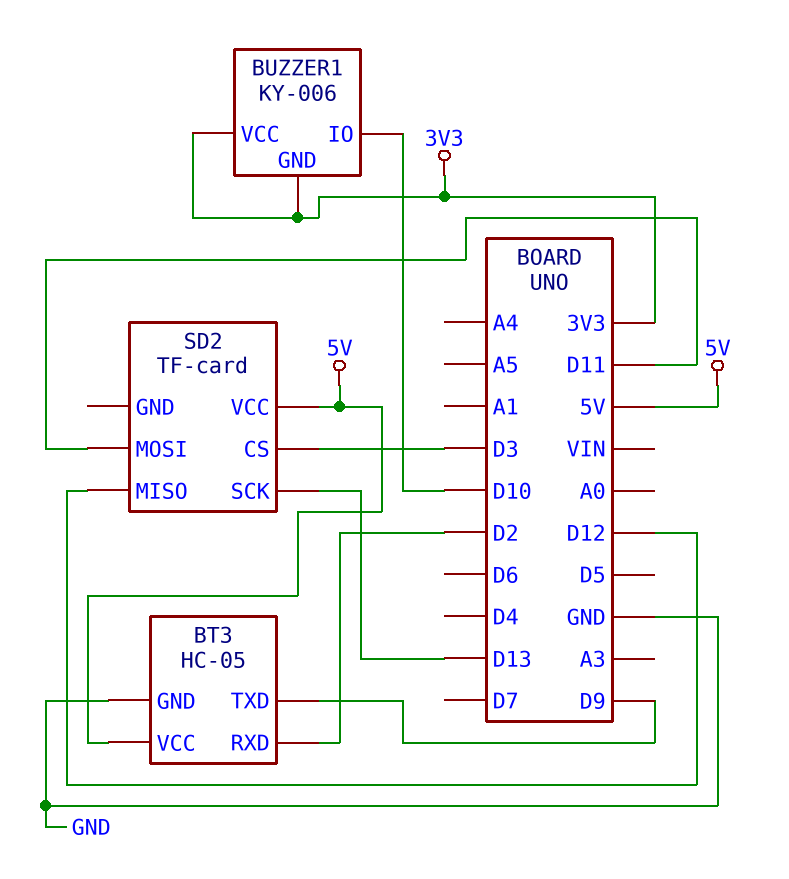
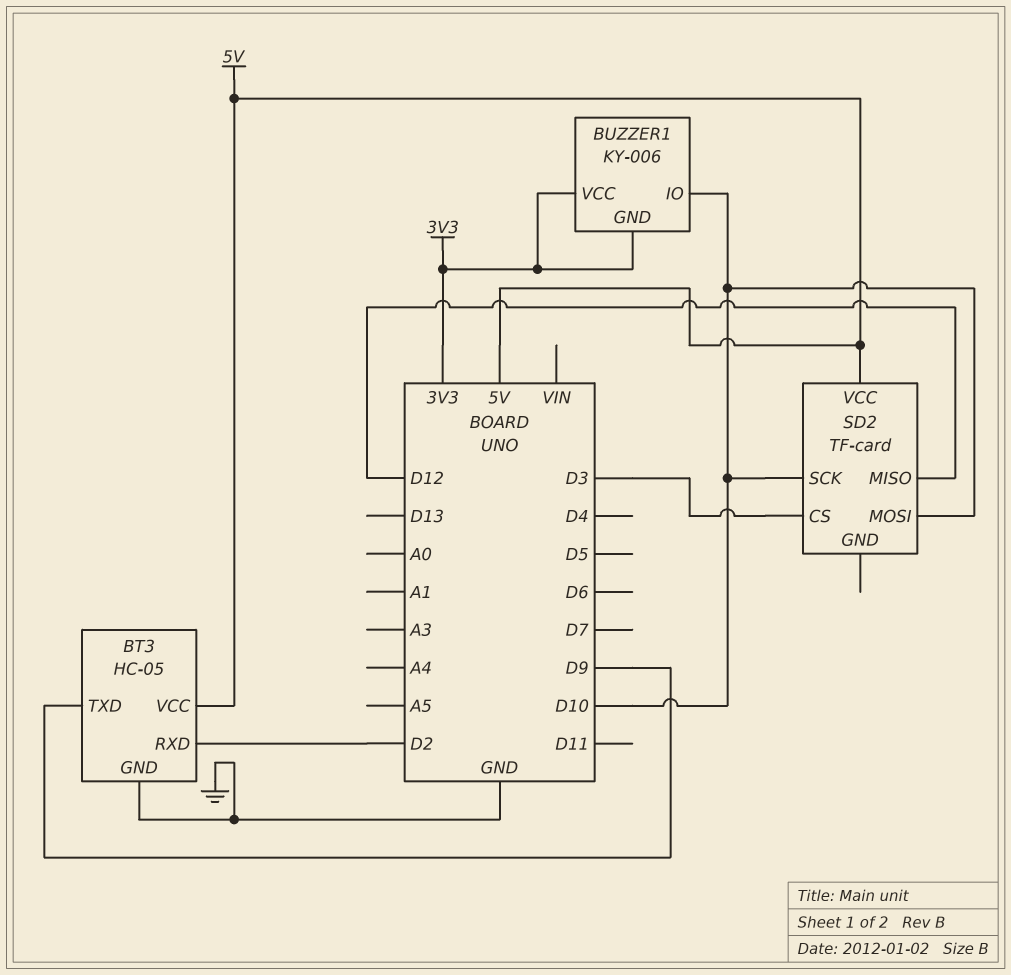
SD2 pin MOSI: D11 -> D10
SD2 pin SCK: D13 -> D10

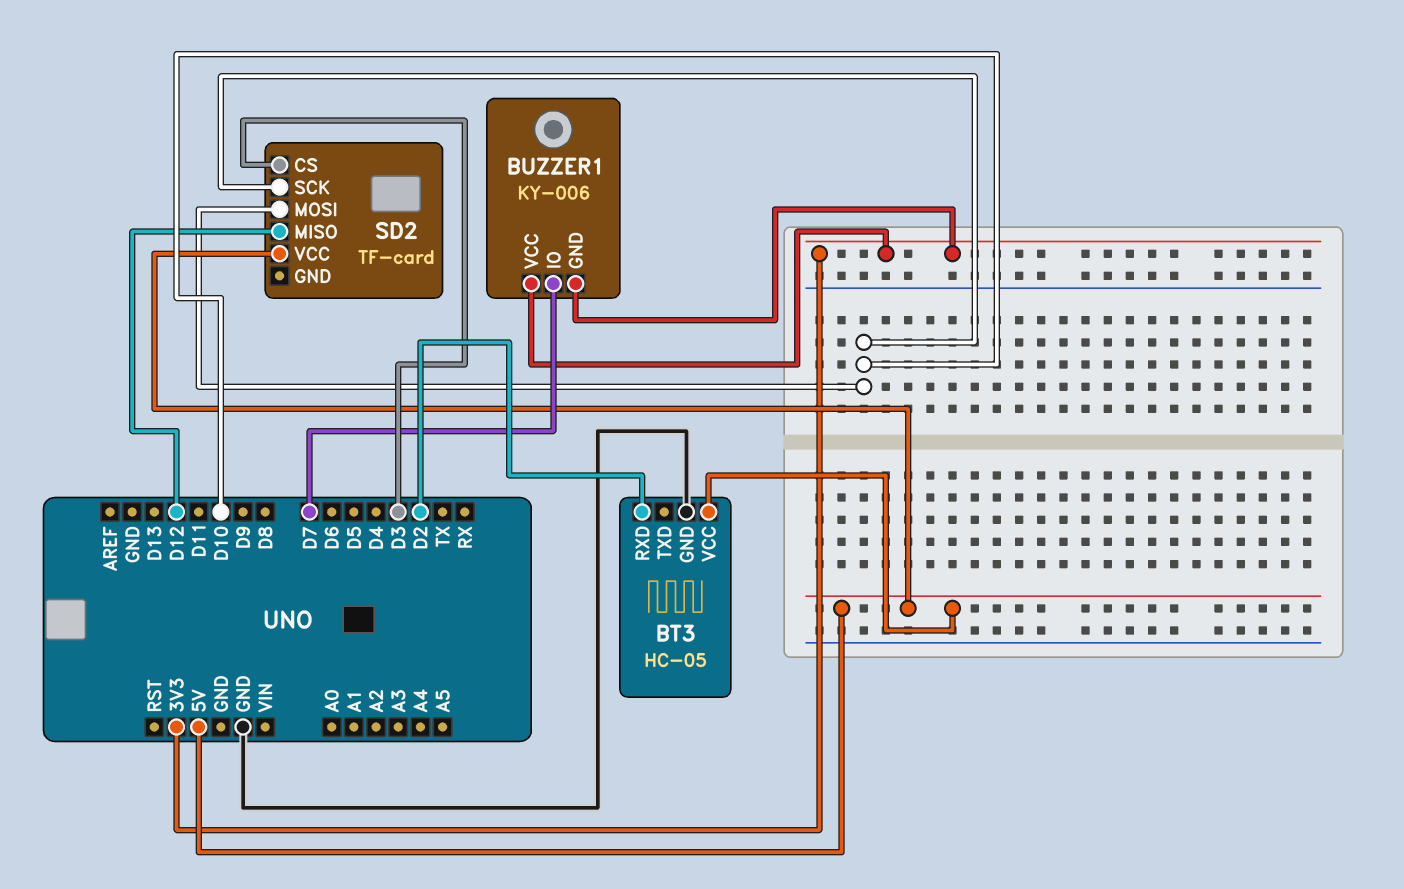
BT3 pin TXD: D9 -> none
BUZZER1 pin IO: D10 -> D7

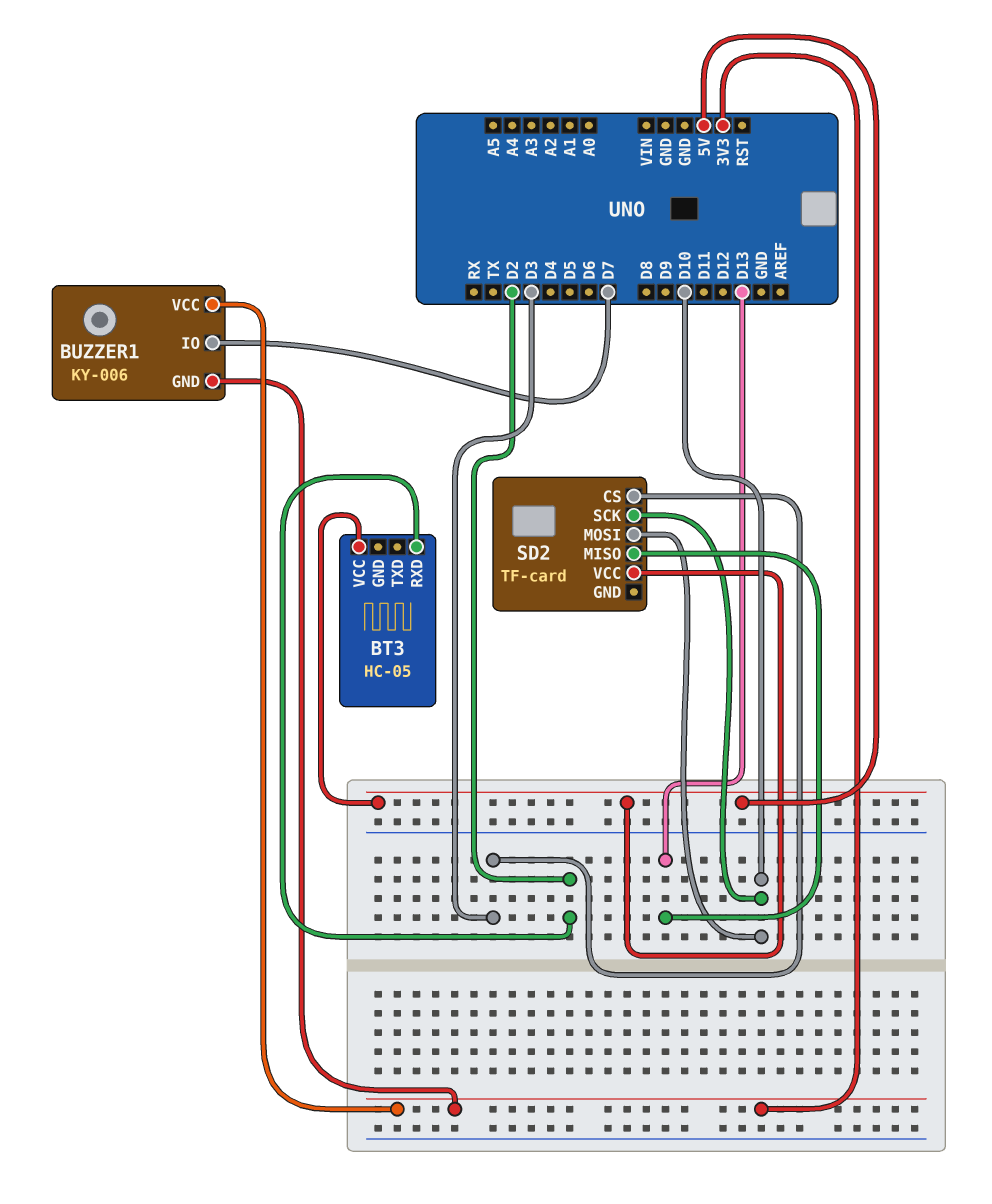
BT3 pin GND: GND -> none
SD2 pin MISO: D12 -> D13

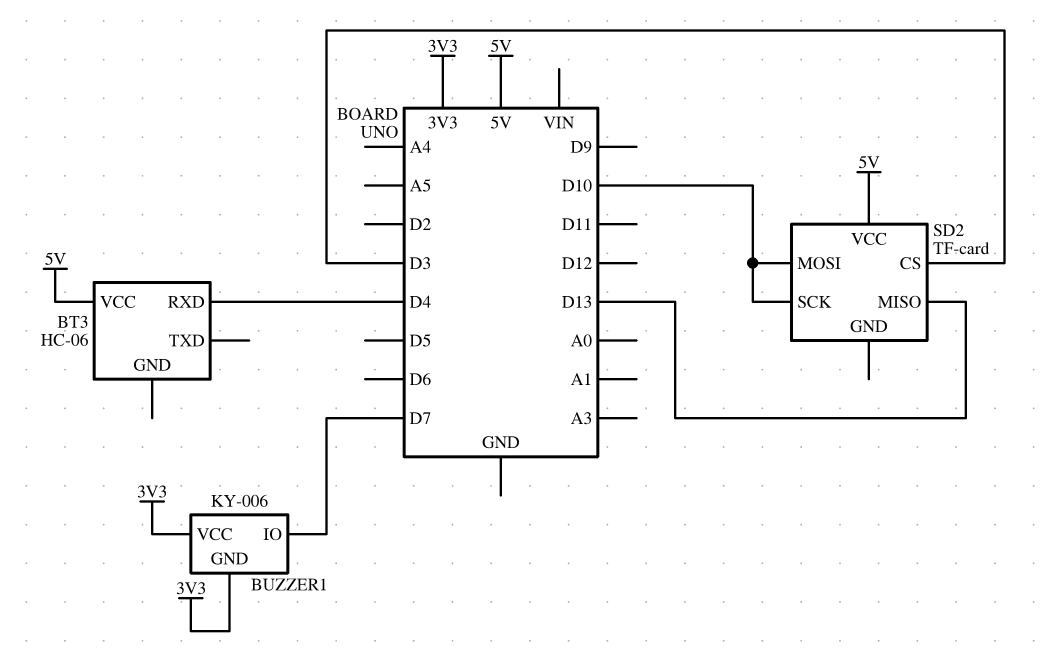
BT3: HC-05 -> HC-06
BT3 pin RXD: D2 -> D4

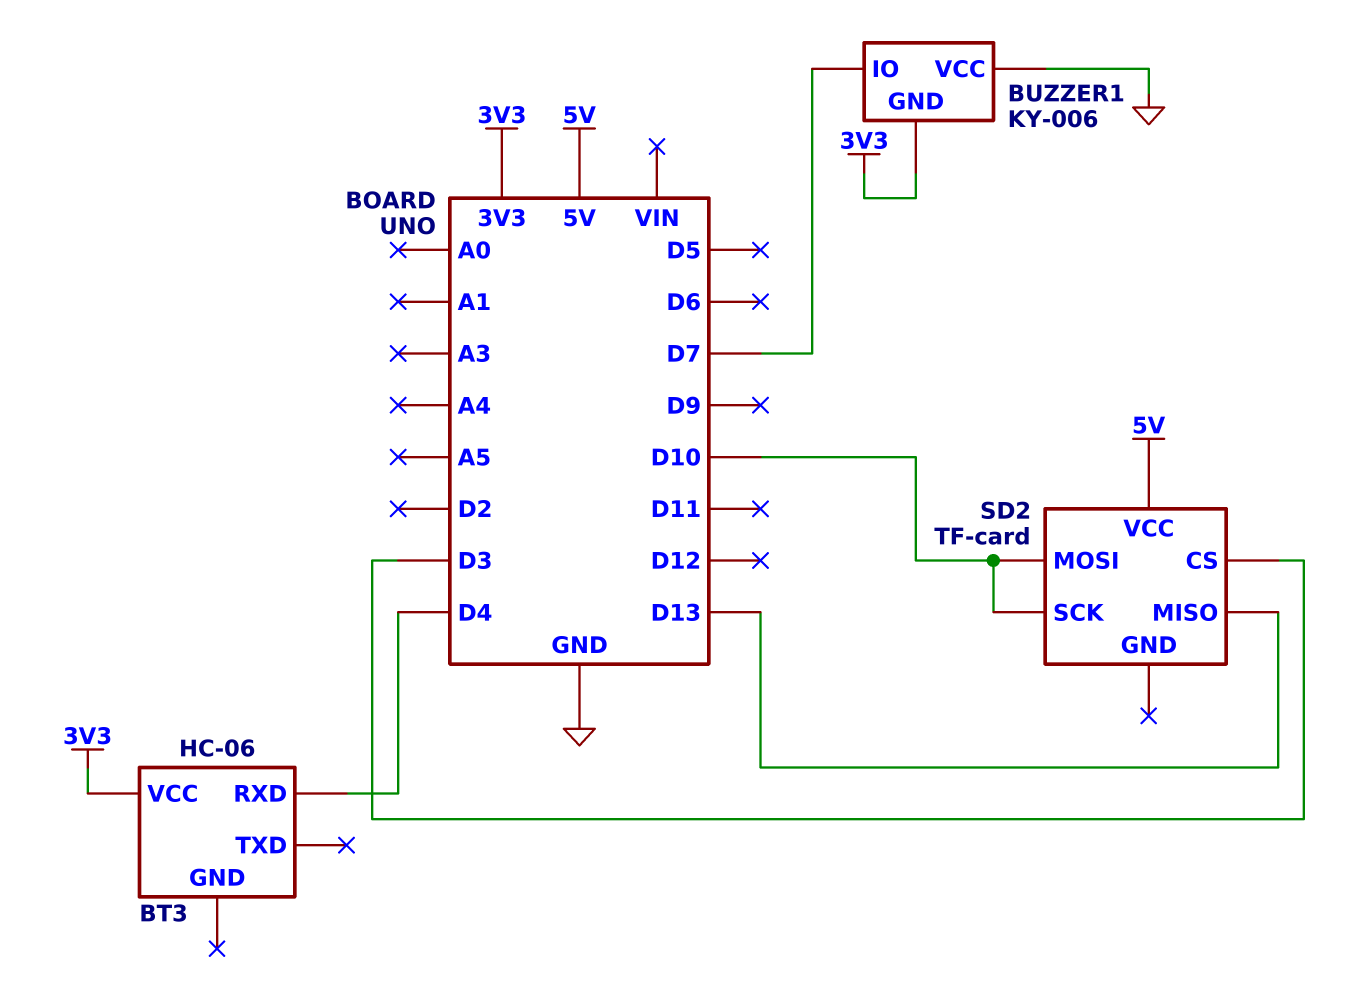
BT3 pin VCC: 5V -> 3V3
BUZZER1 pin VCC: 3V3 -> GND

